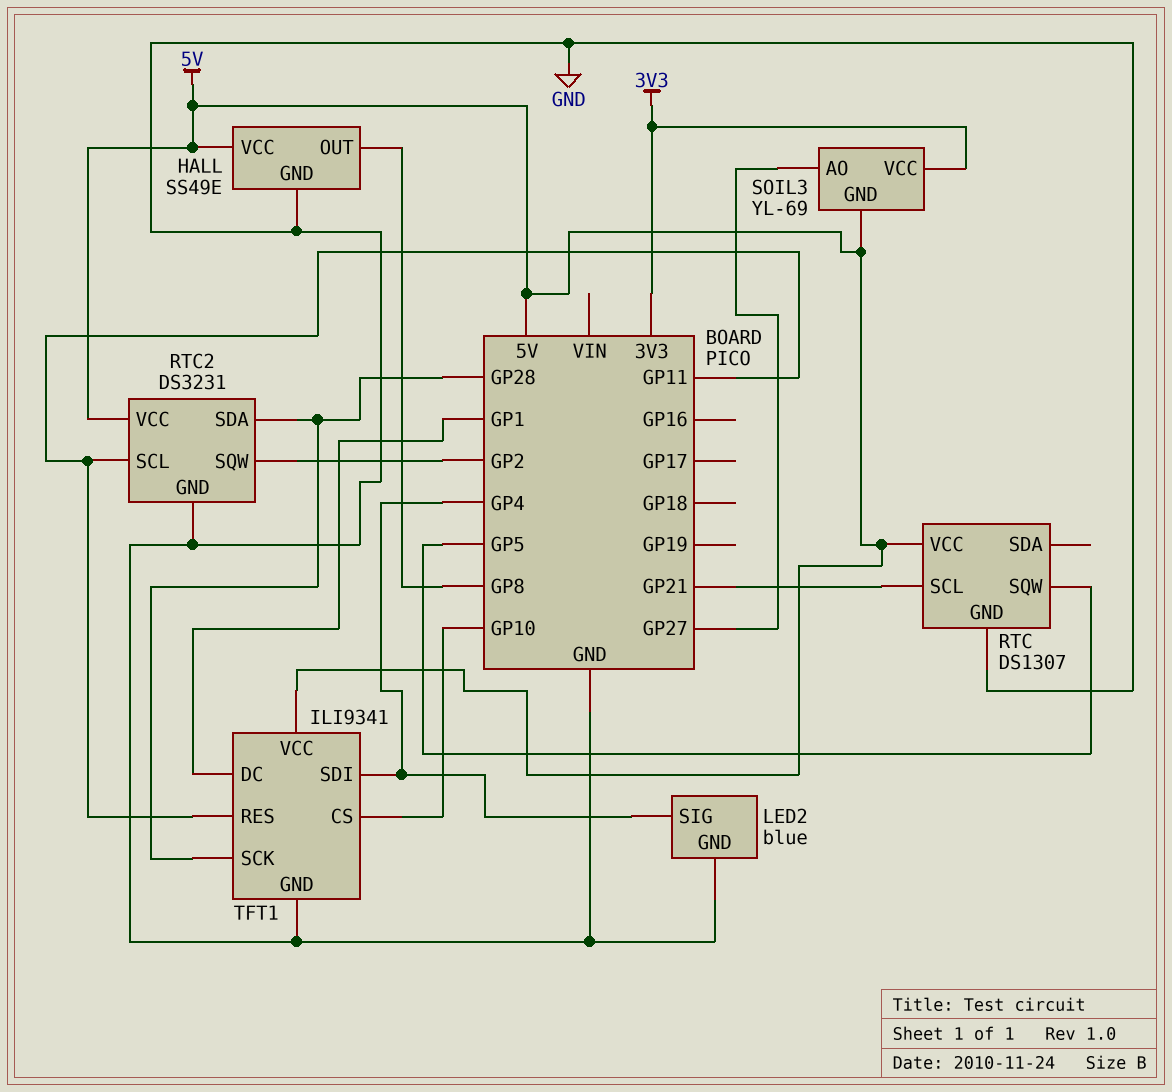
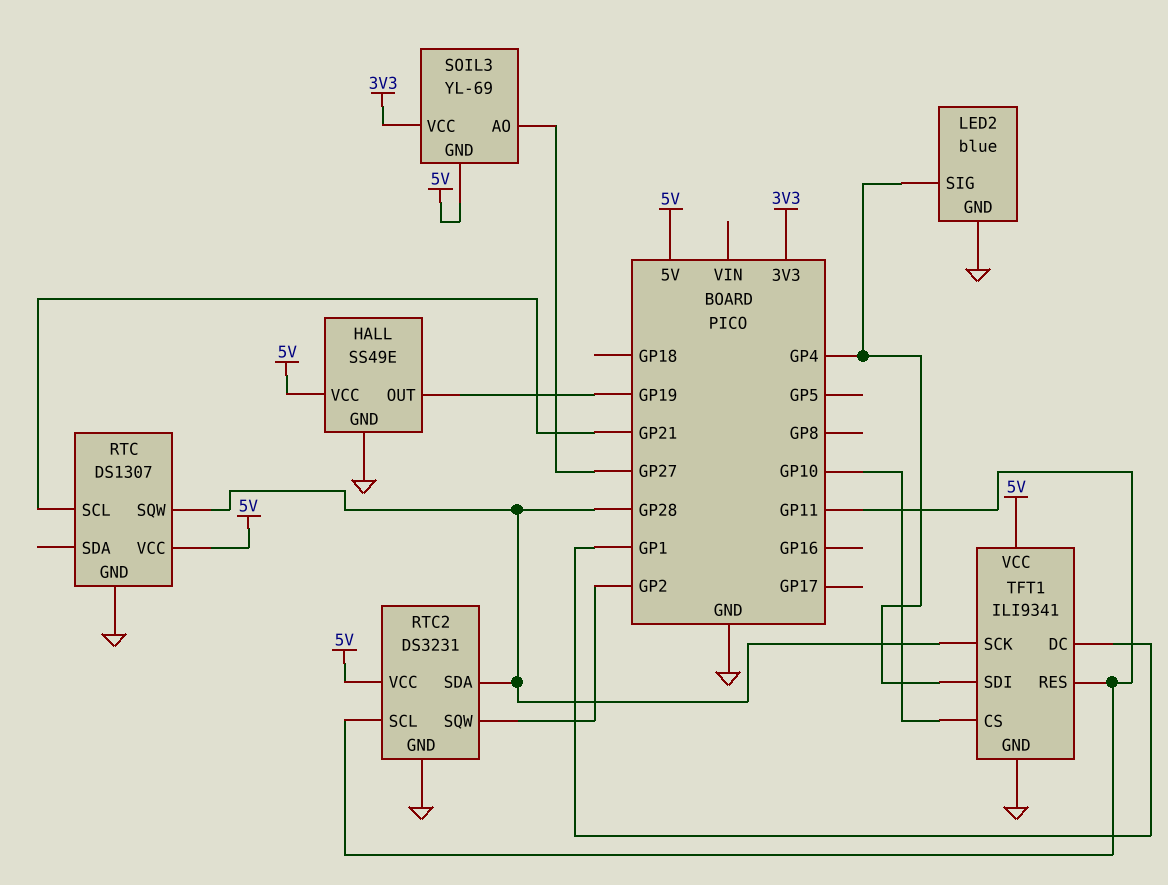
HALL pin OUT: GP8 -> GP19
RTC pin SQW: GP5 -> GP28

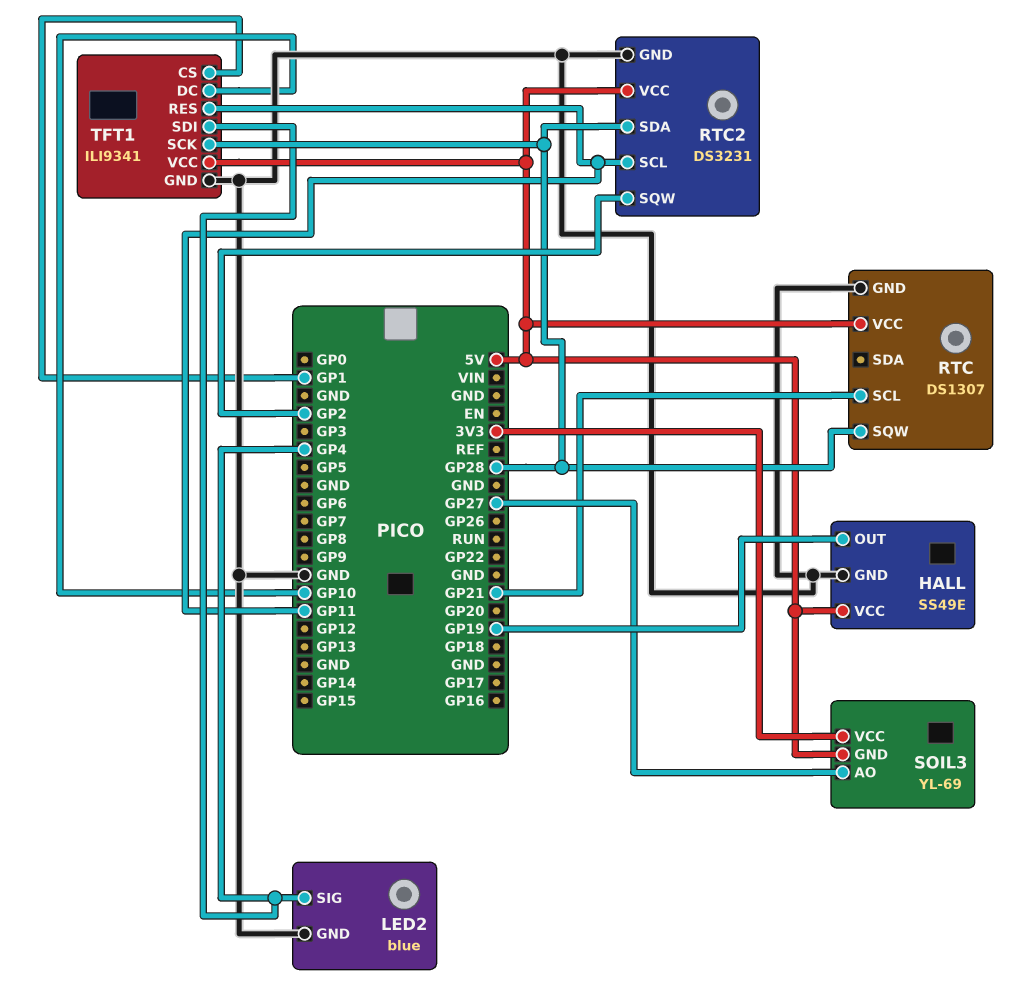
TFT1 pin CS: GP10 -> GP1
TFT1 pin DC: GP1 -> GP10

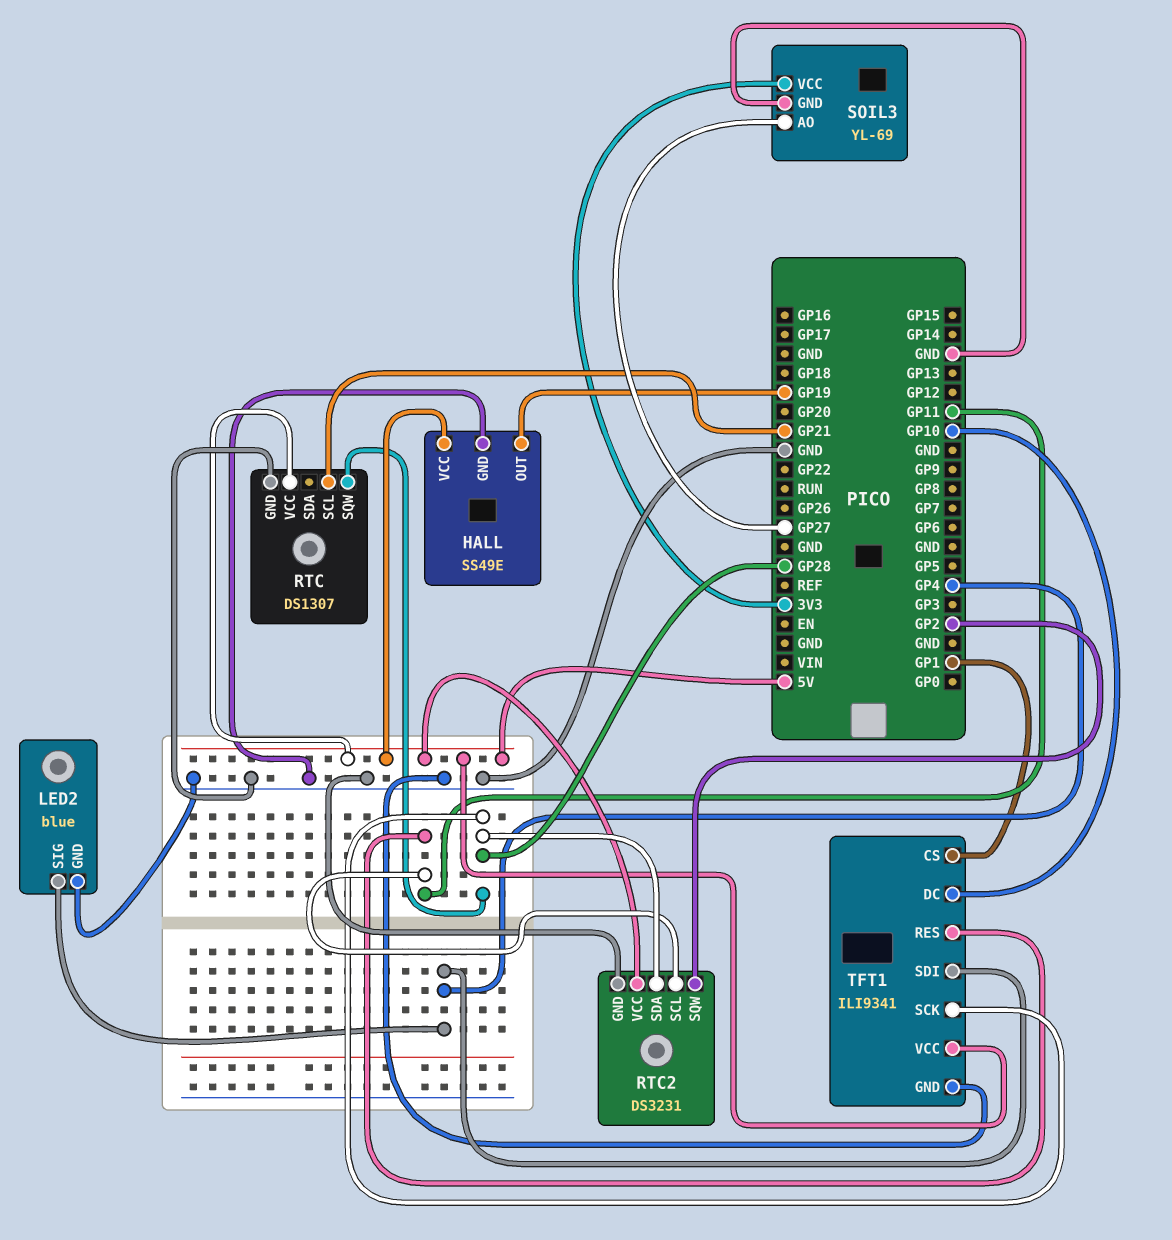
SOIL3 pin GND: 5V -> GND

